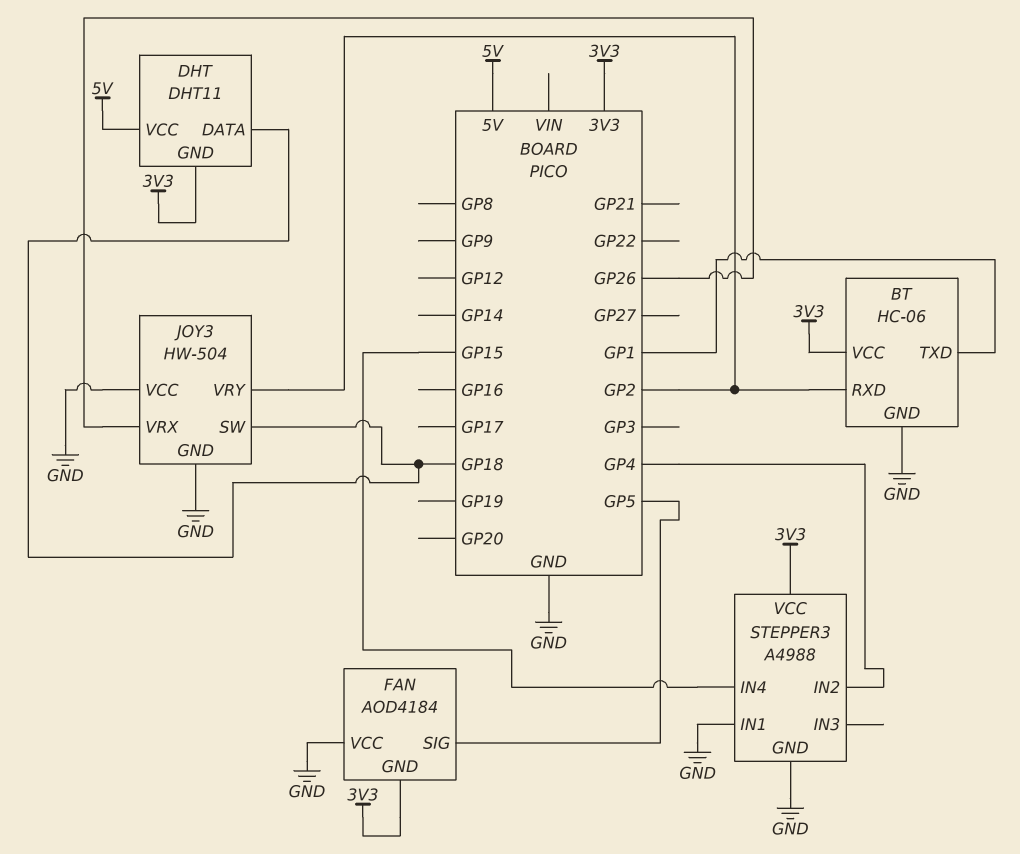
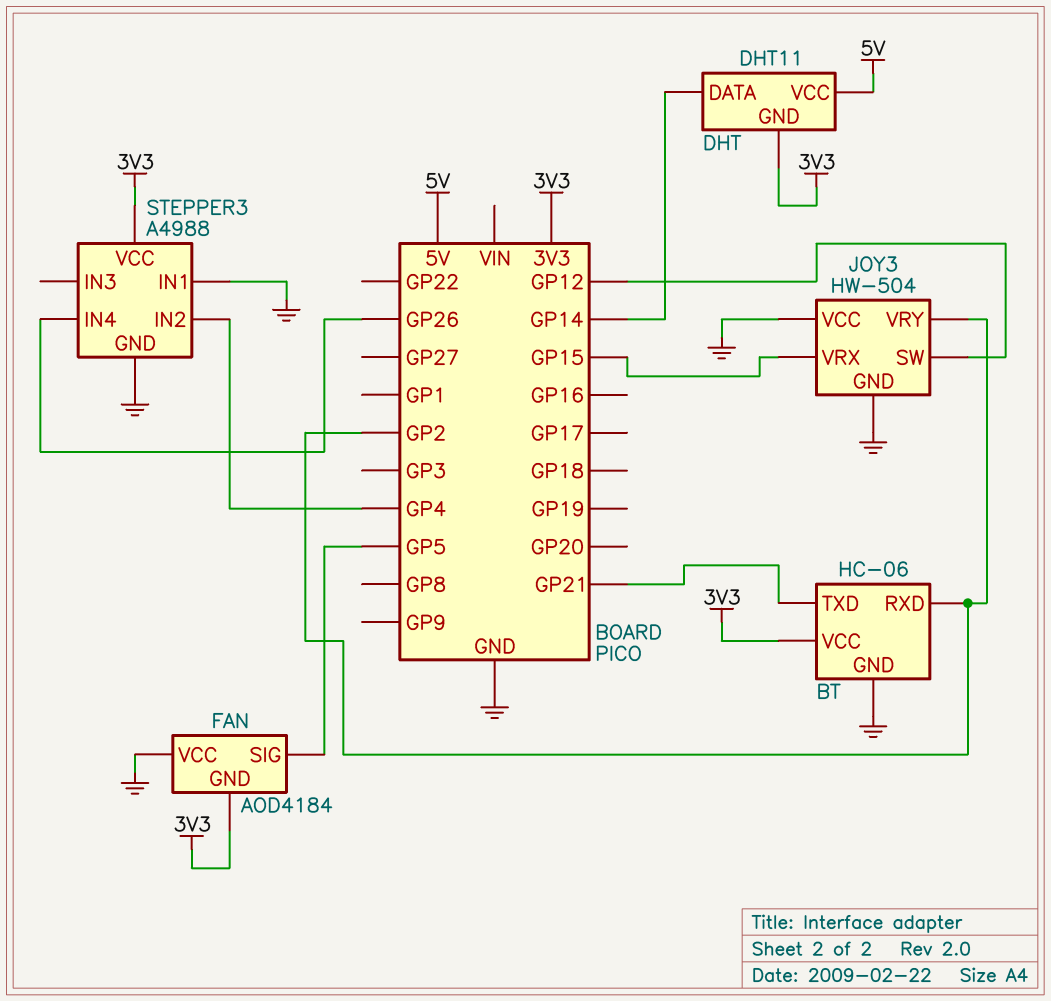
BT pin TXD: GP1 -> GP21
DHT pin DATA: GP18 -> GP14
JOY3 pin SW: GP18 -> GP12
JOY3 pin VRX: GP26 -> GP15
STEPPER3 pin IN4: GP15 -> GP26

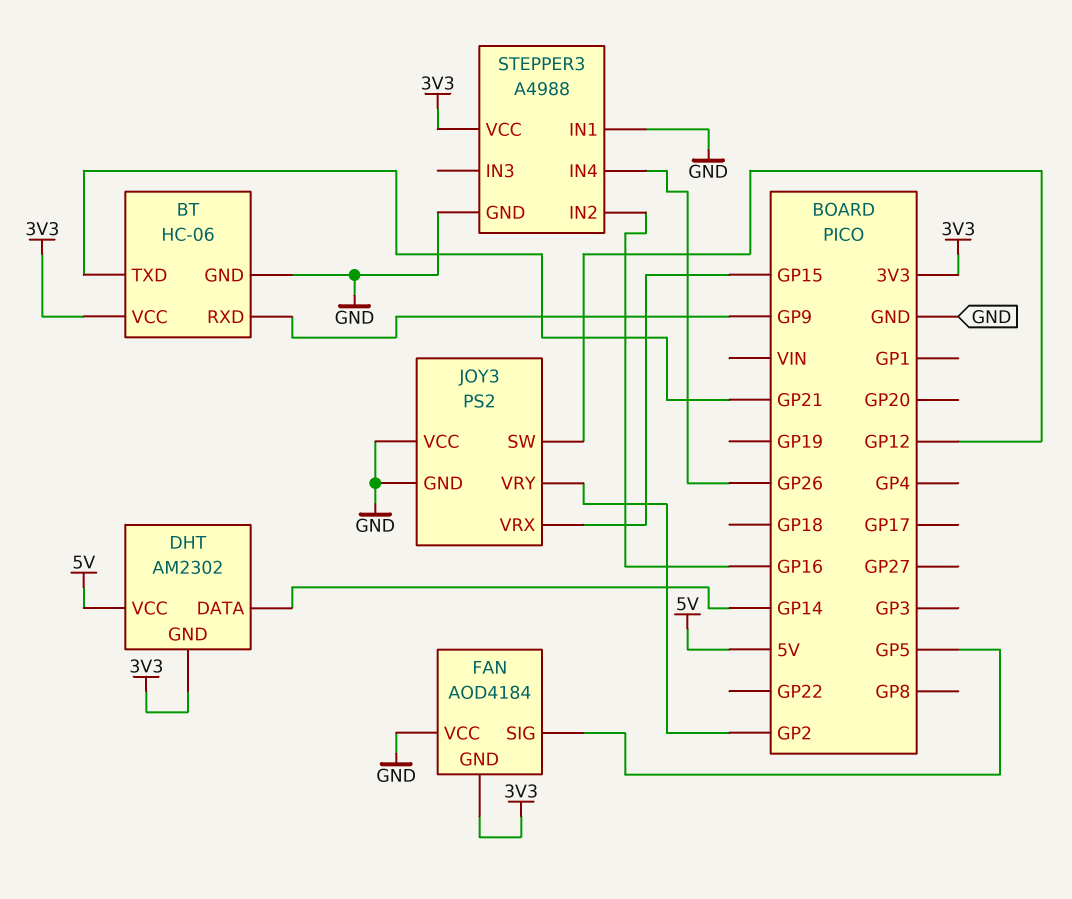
BT pin RXD: GP2 -> GP9
DHT: DHT11 -> AM2302
JOY3: HW-504 -> PS2
STEPPER3 pin IN2: GP4 -> GP16

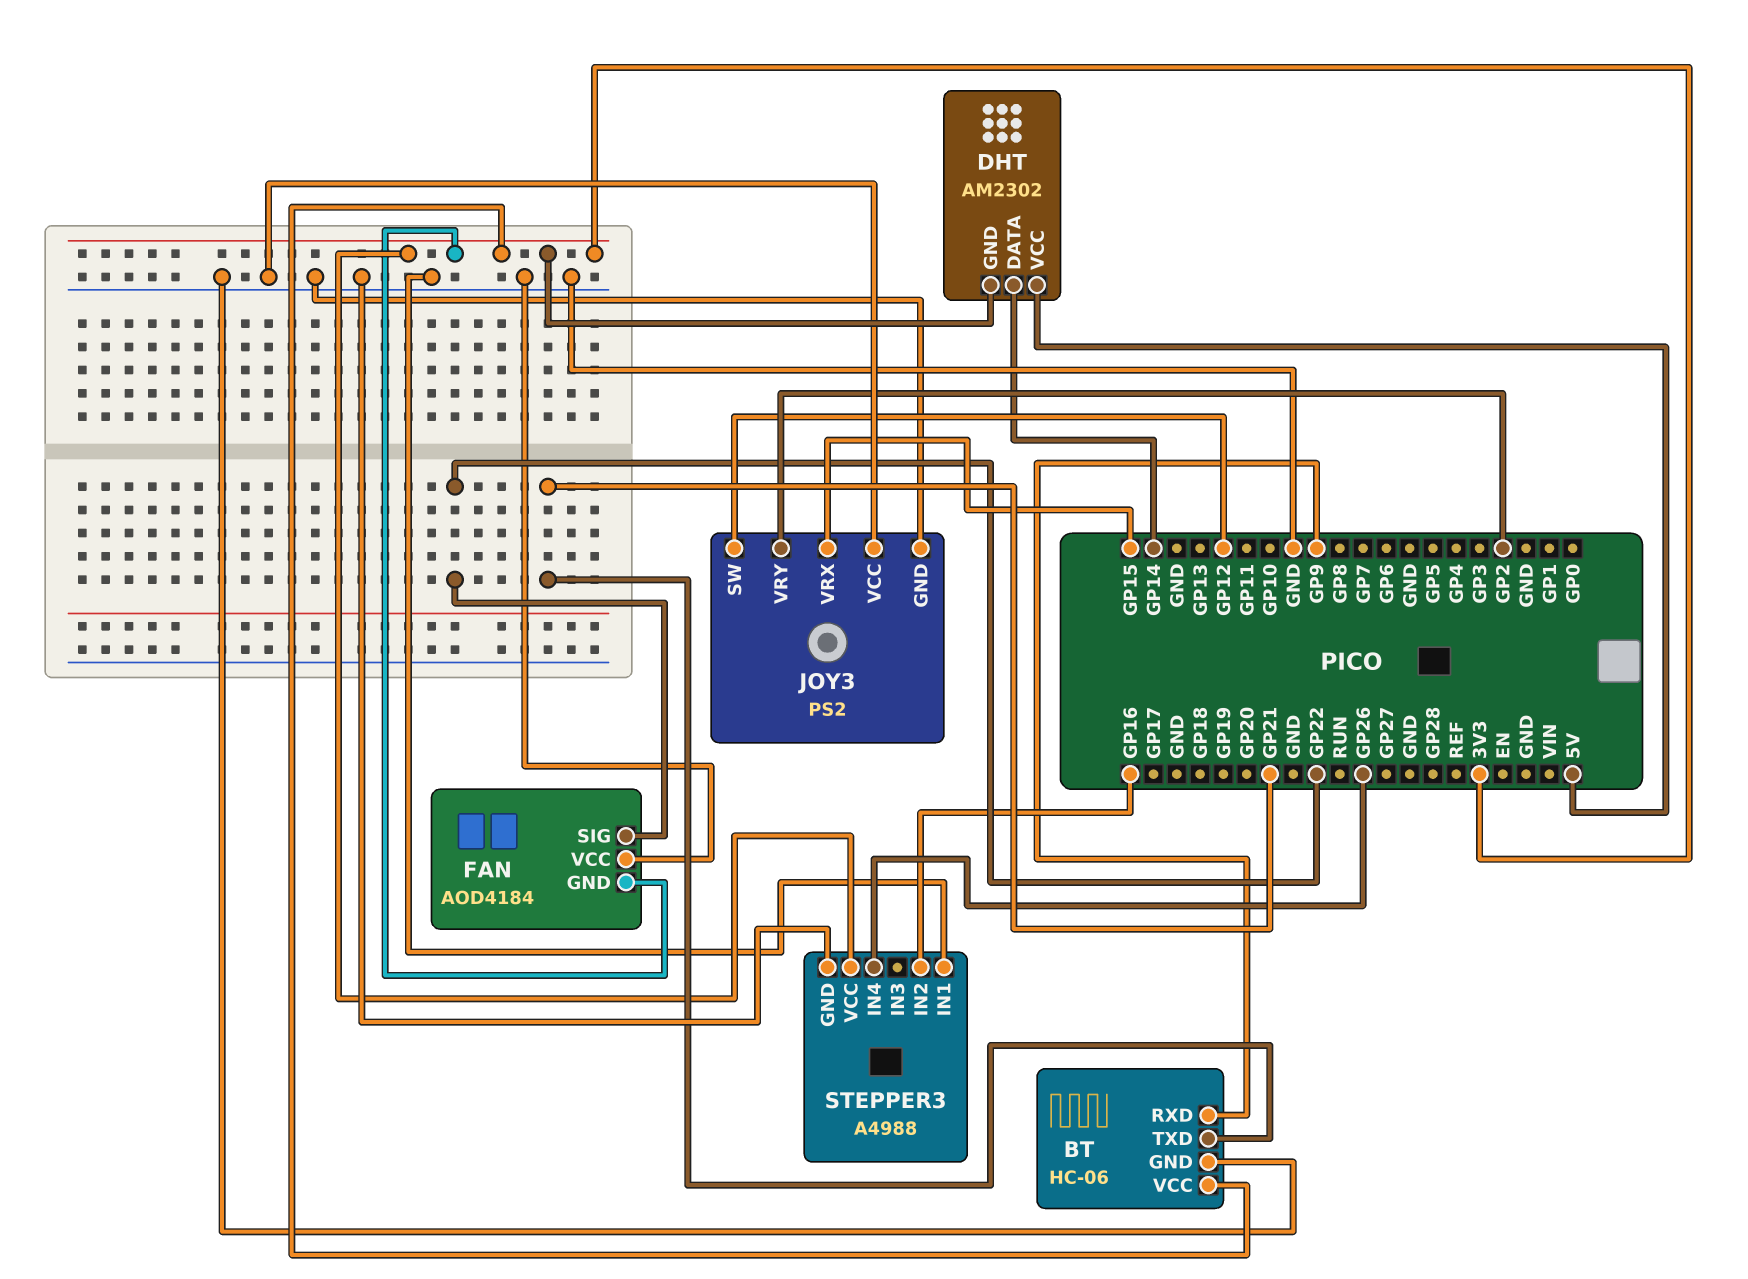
FAN pin SIG: GP5 -> GP22

